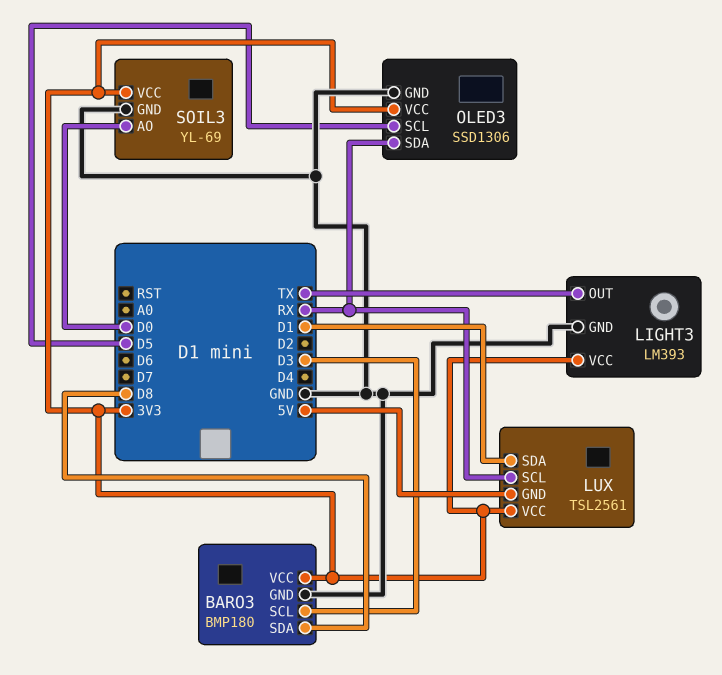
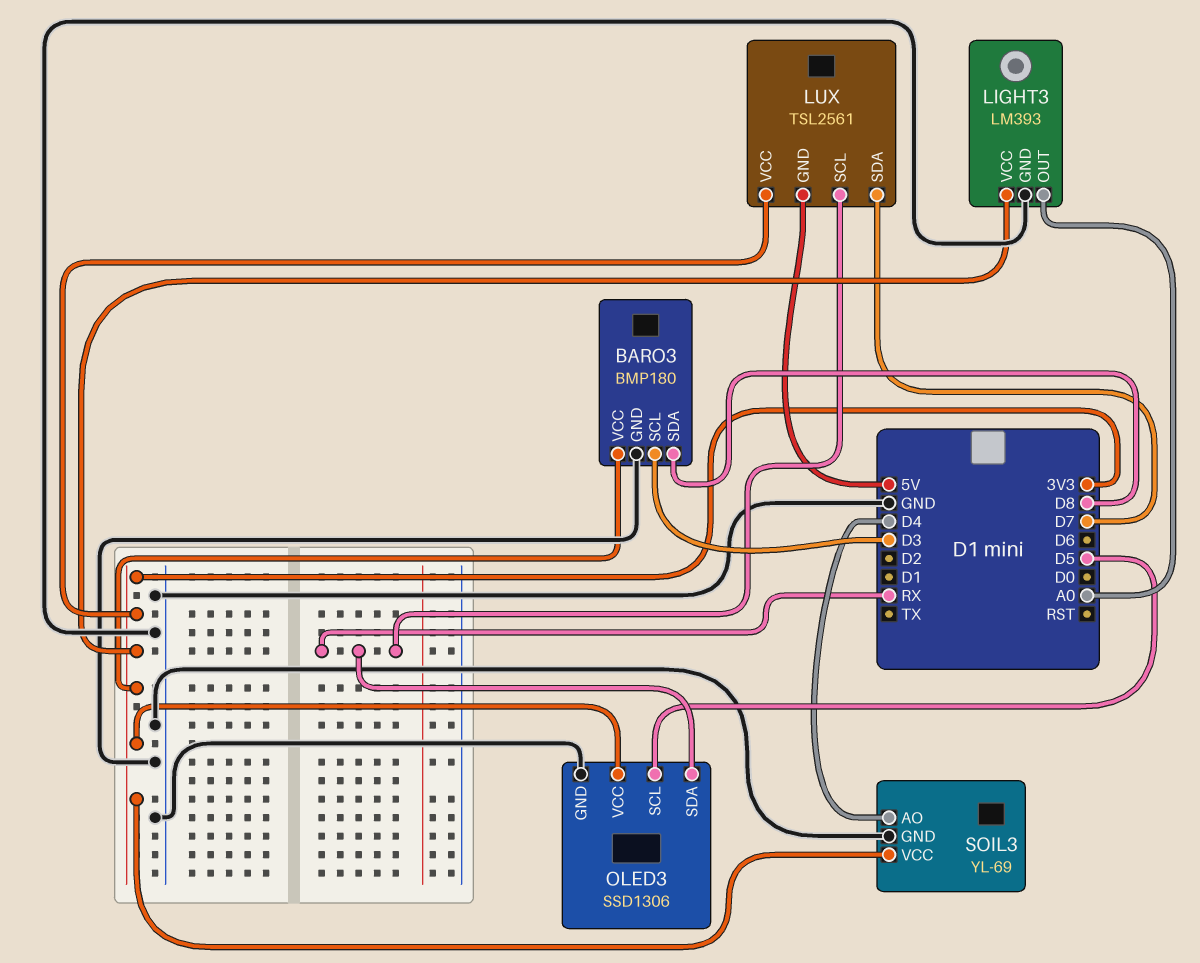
LIGHT3 pin OUT: TX -> A0
LUX pin SDA: D1 -> D7
SOIL3 pin AO: D0 -> D4

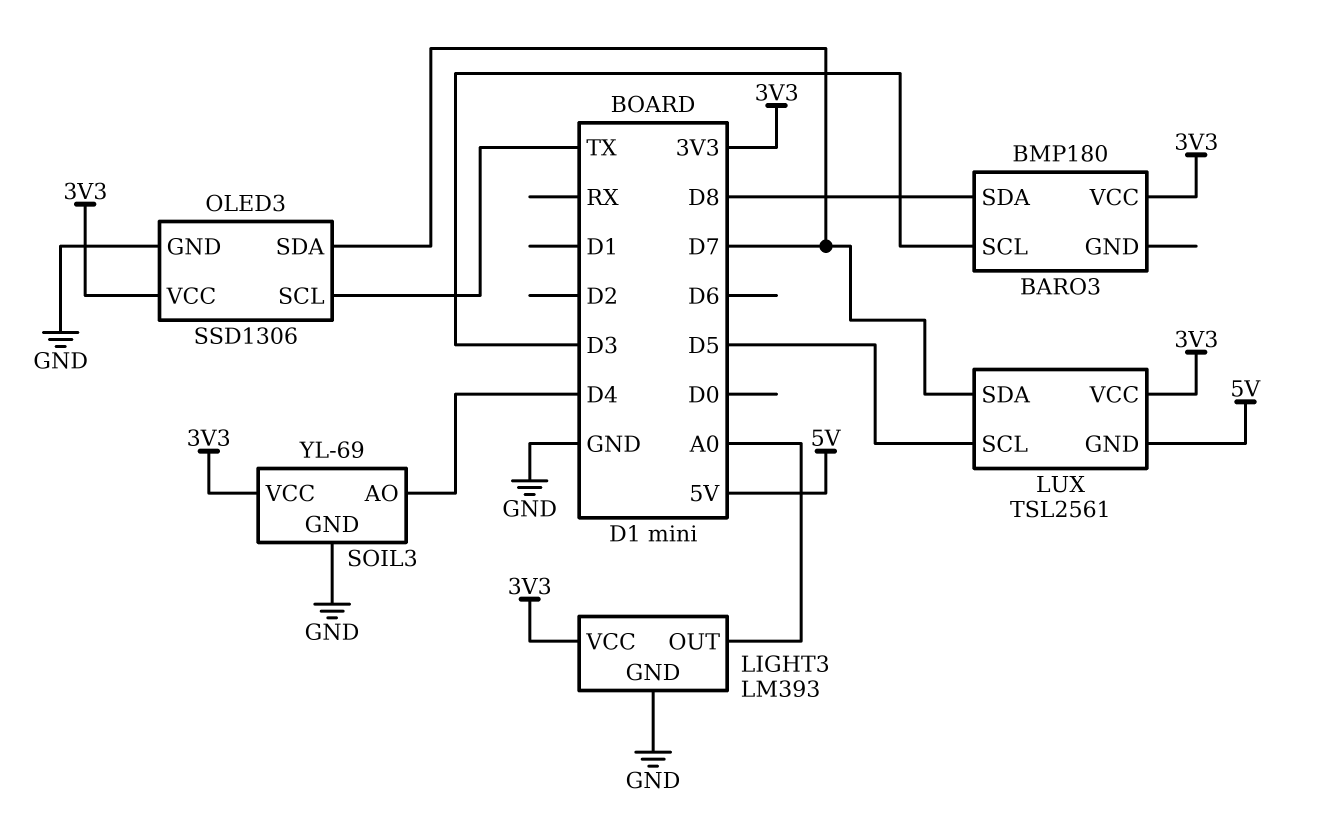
BARO3 pin GND: GND -> none
LUX pin SCL: RX -> D5
OLED3 pin SCL: D5 -> TX
OLED3 pin SDA: RX -> D7

